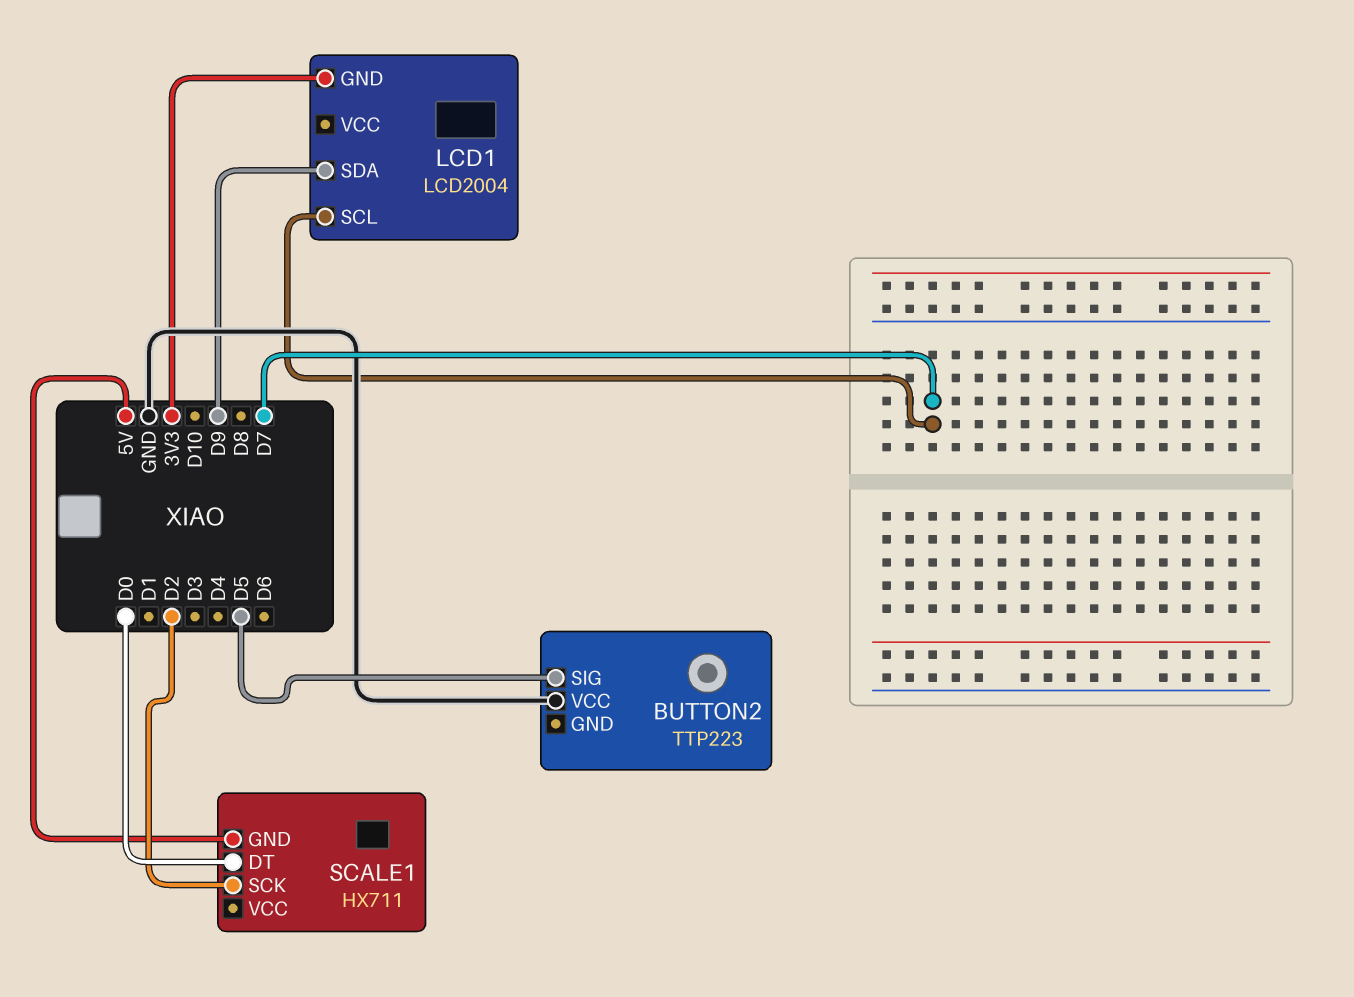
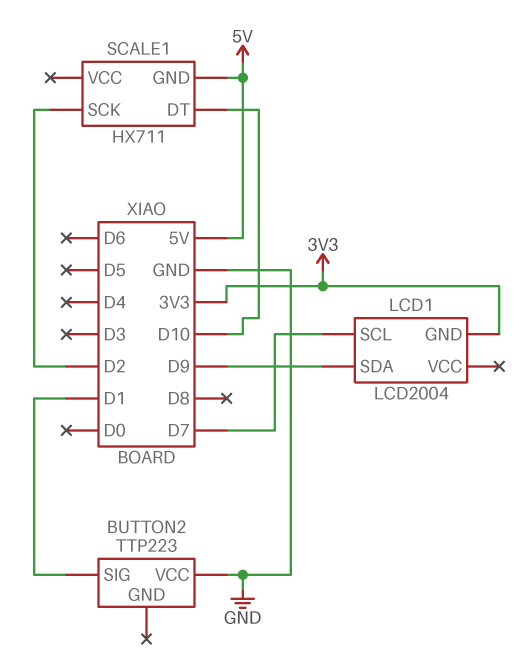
BUTTON2 pin SIG: D5 -> D1
SCALE1 pin DT: D0 -> D10

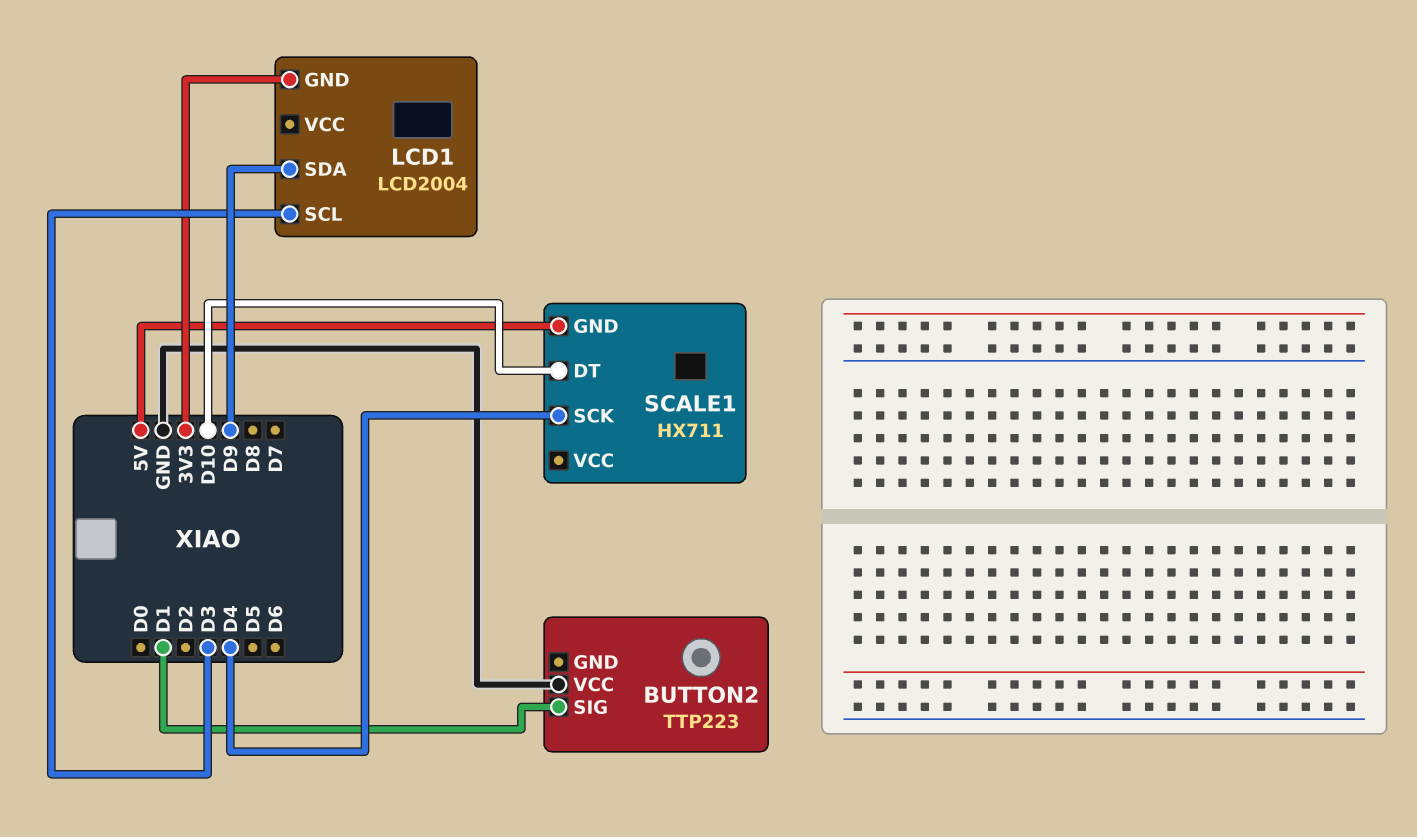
LCD1 pin SCL: D7 -> D3
SCALE1 pin SCK: D2 -> D4

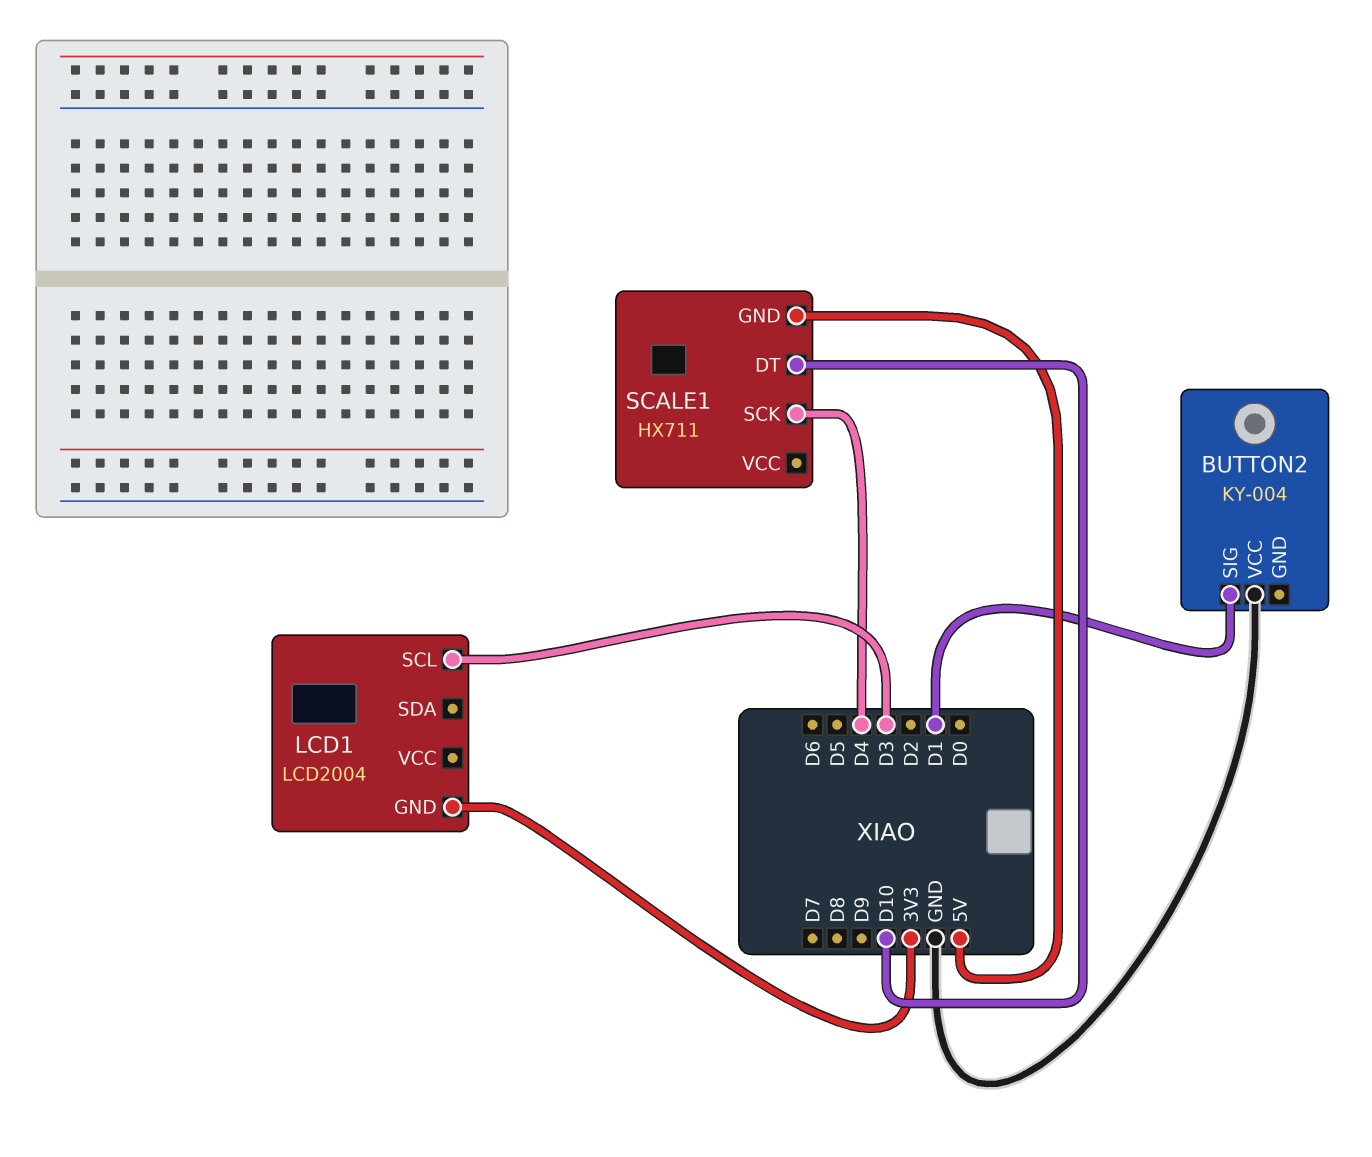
BUTTON2: TTP223 -> KY-004
LCD1 pin SDA: D9 -> none

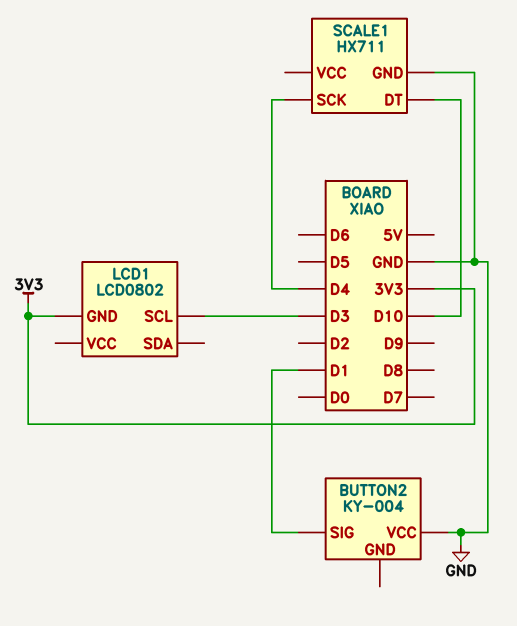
LCD1: LCD2004 -> LCD0802
SCALE1 pin GND: 5V -> GND

